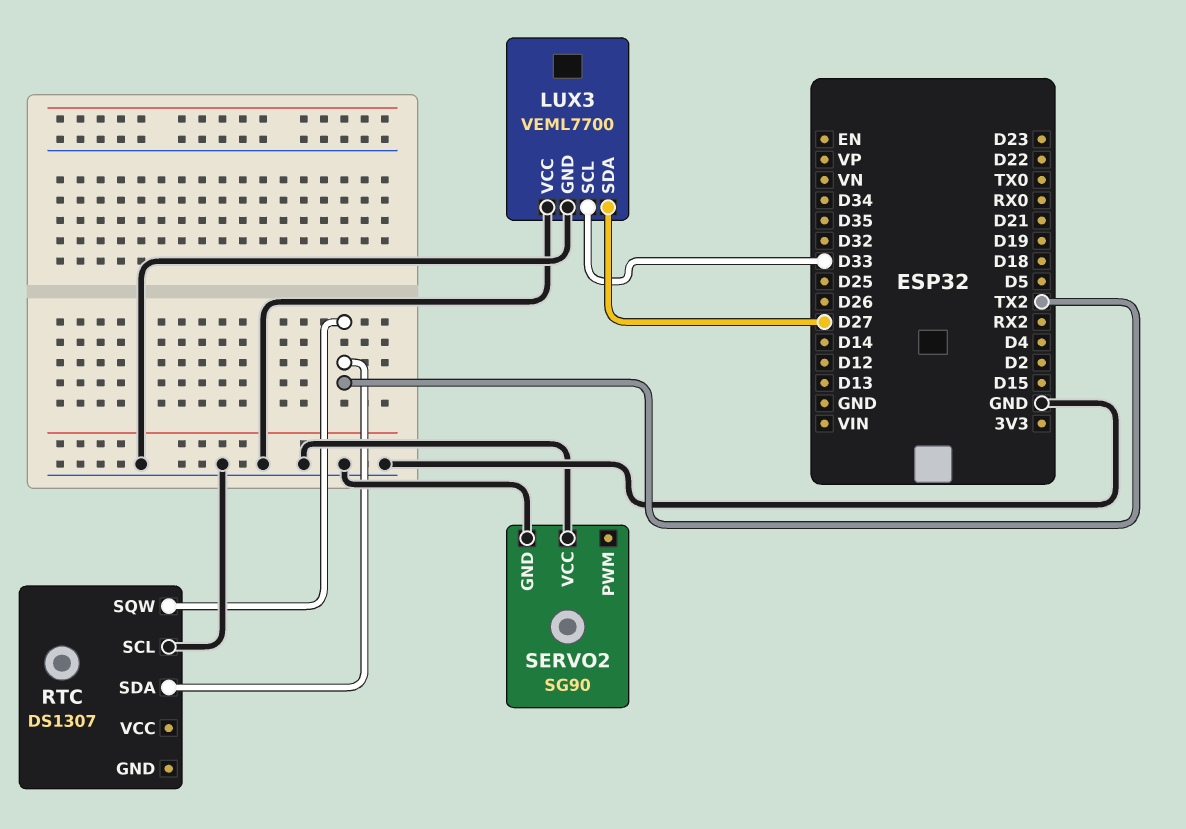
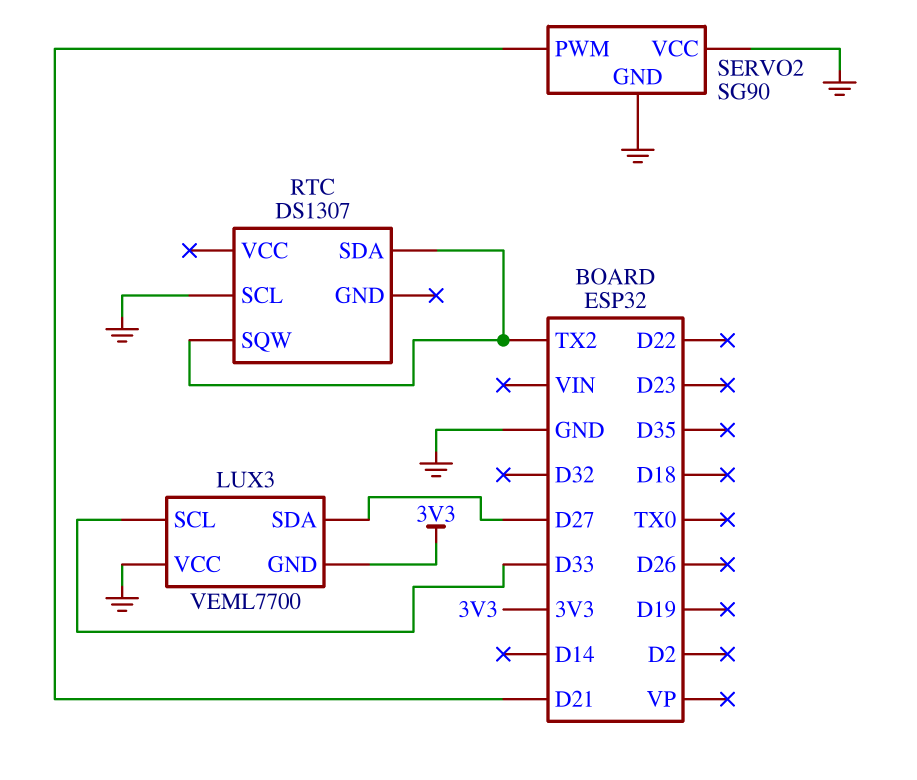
LUX3 pin GND: GND -> 3V3
SERVO2 pin PWM: none -> D21

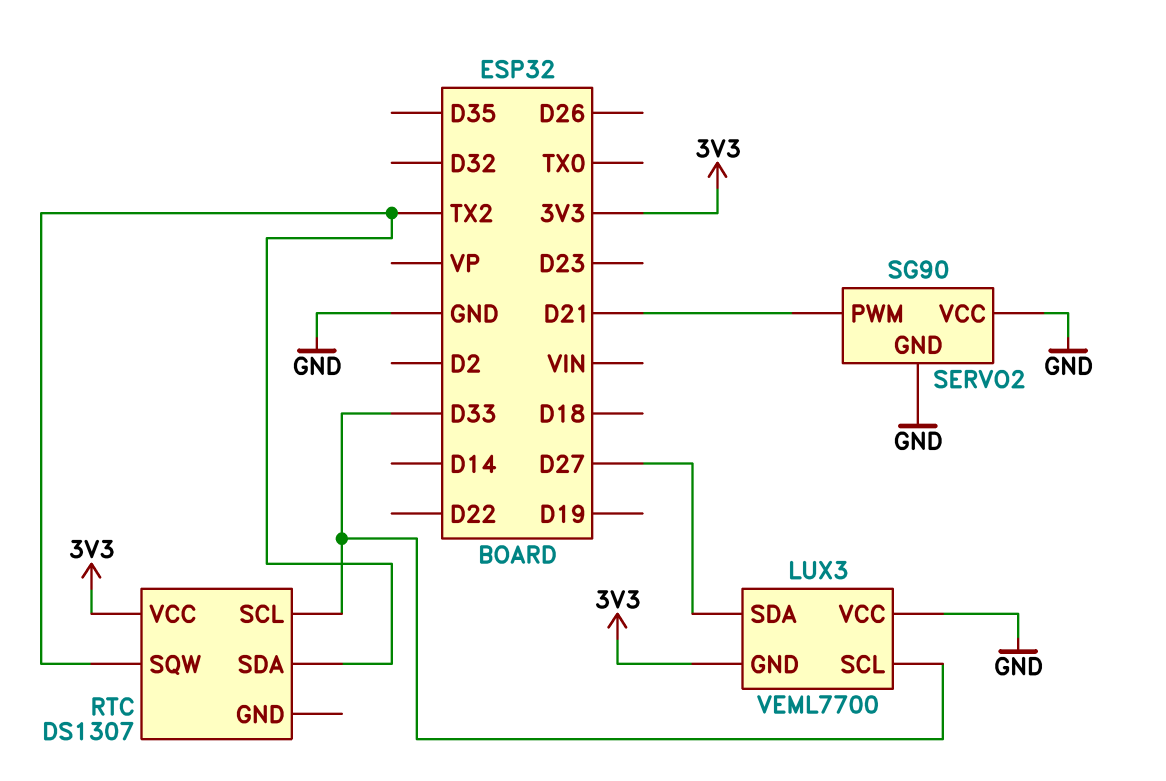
RTC pin SCL: GND -> D33
RTC pin VCC: none -> 3V3

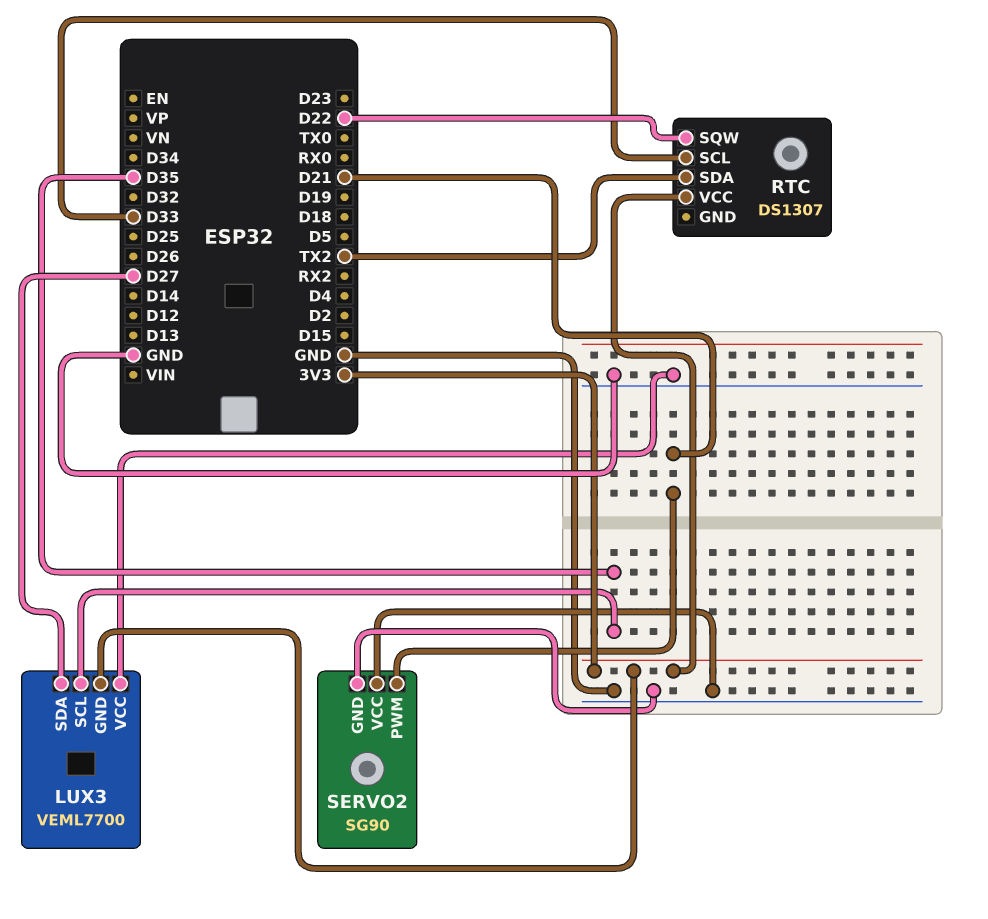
LUX3 pin SCL: D33 -> D35
RTC pin SQW: TX2 -> D22

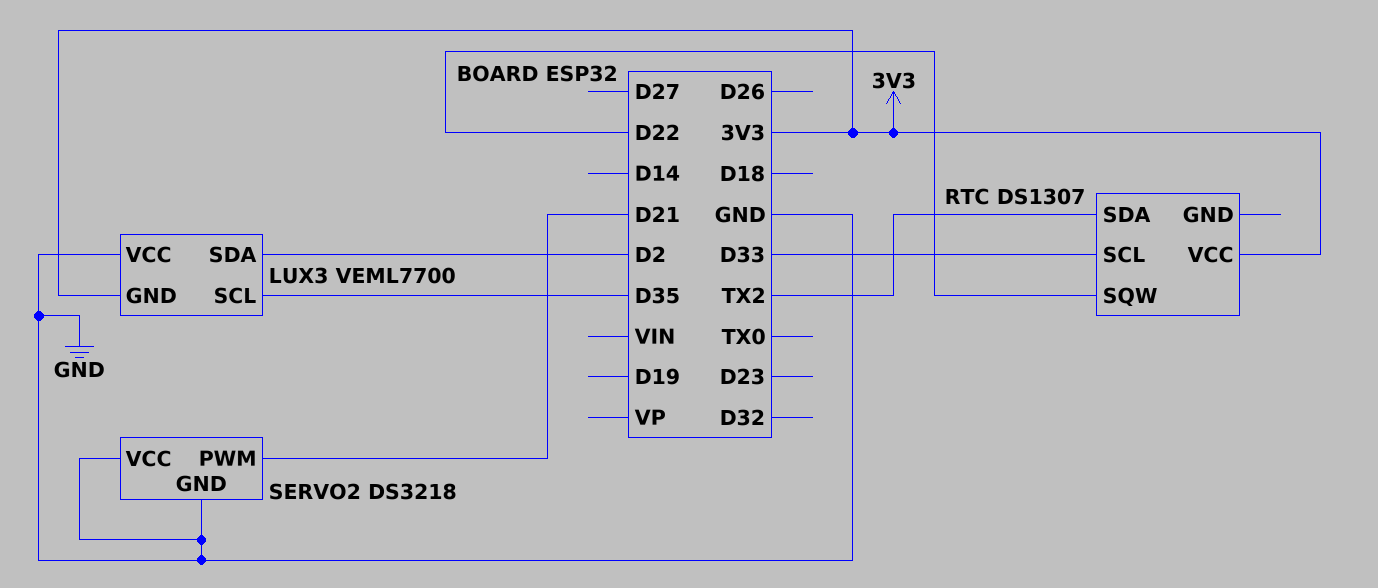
LUX3 pin SDA: D27 -> D2
SERVO2: SG90 -> DS3218

